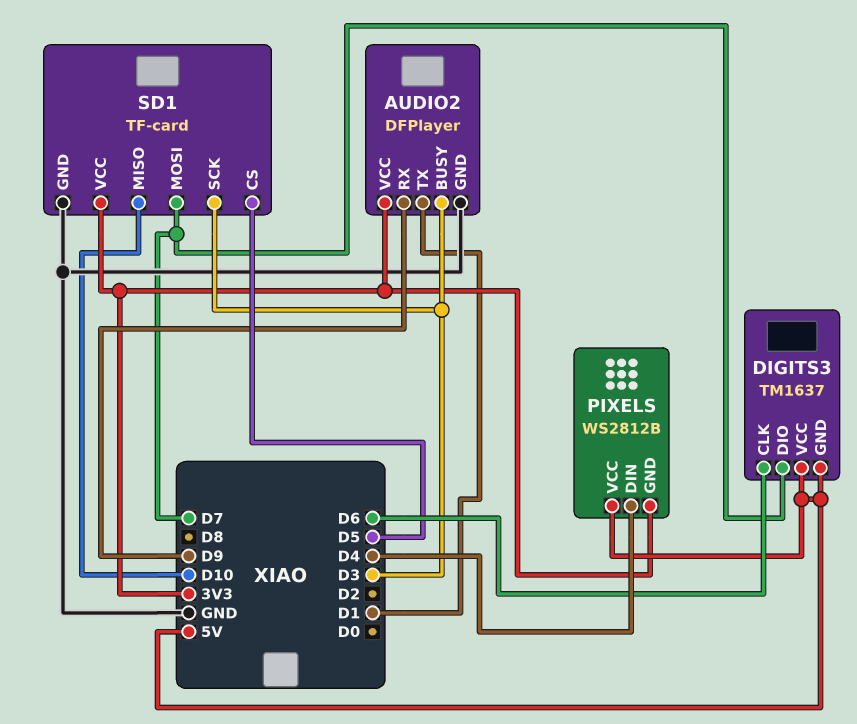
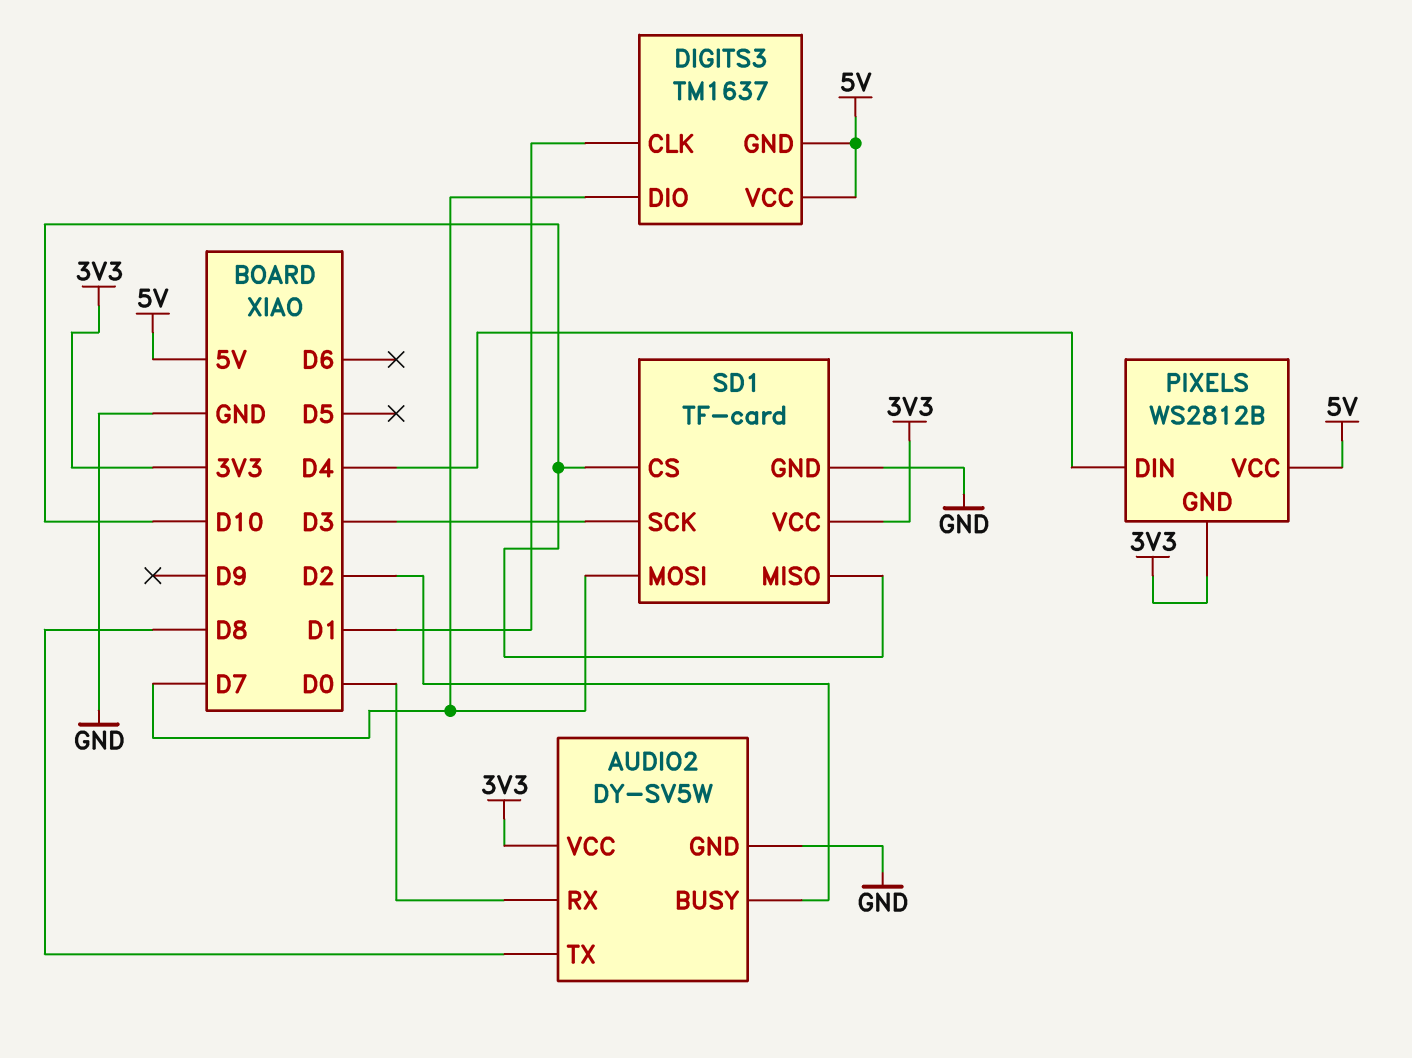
AUDIO2: DFPlayer -> DY-SV5W
AUDIO2 pin BUSY: D3 -> D2
AUDIO2 pin RX: D9 -> D0
AUDIO2 pin TX: D1 -> D8
DIGITS3 pin CLK: D6 -> D1
SD1 pin CS: D5 -> D10

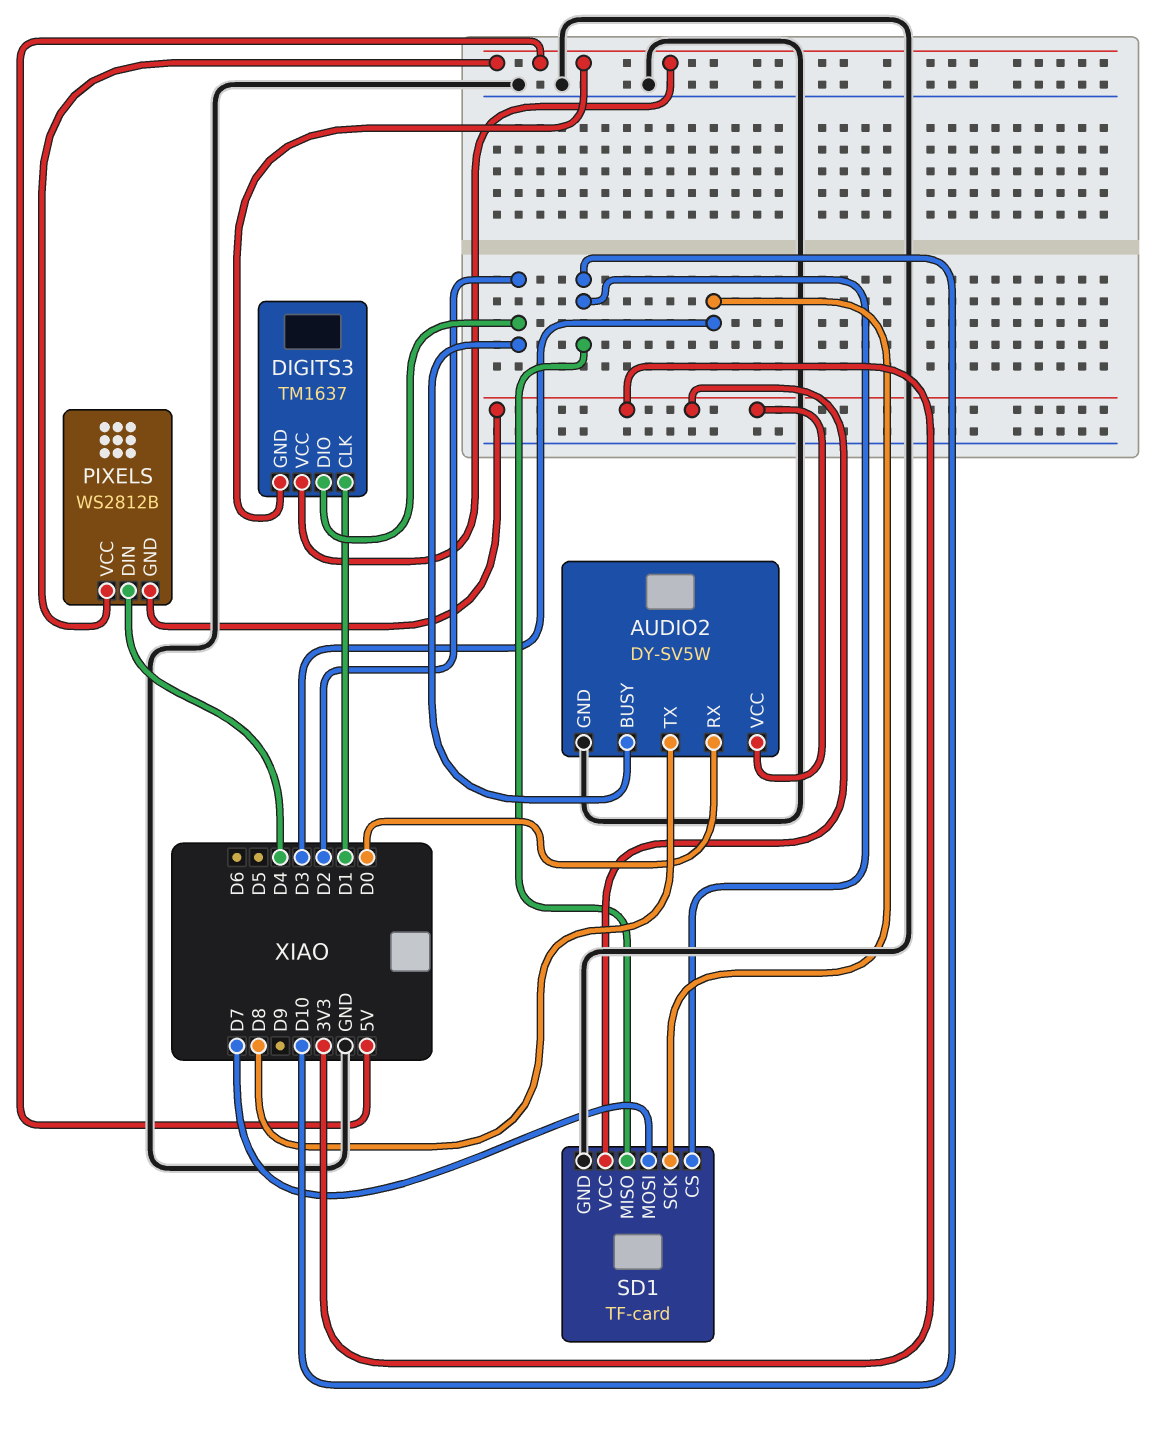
DIGITS3 pin DIO: D7 -> D2

